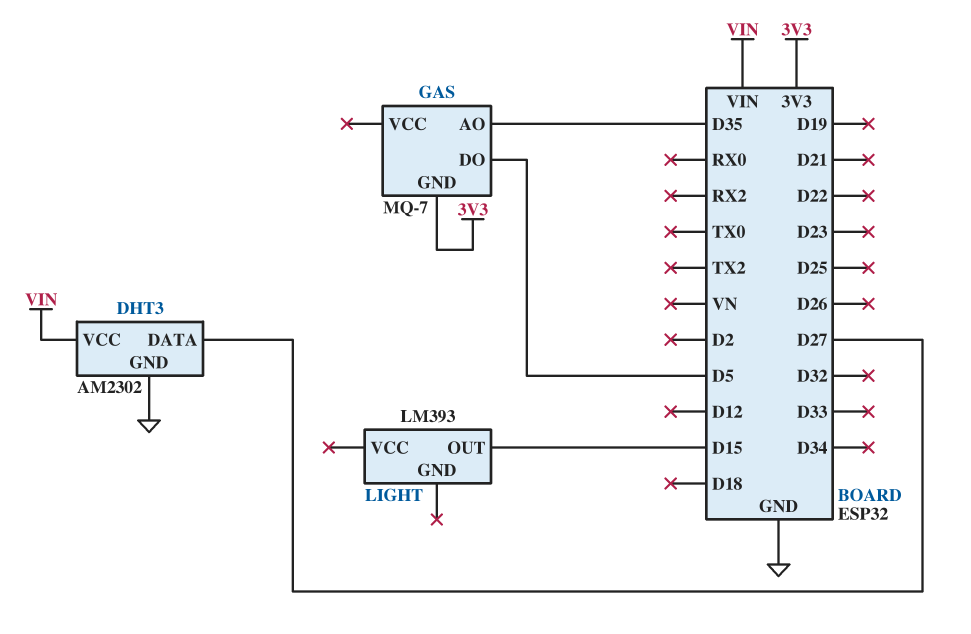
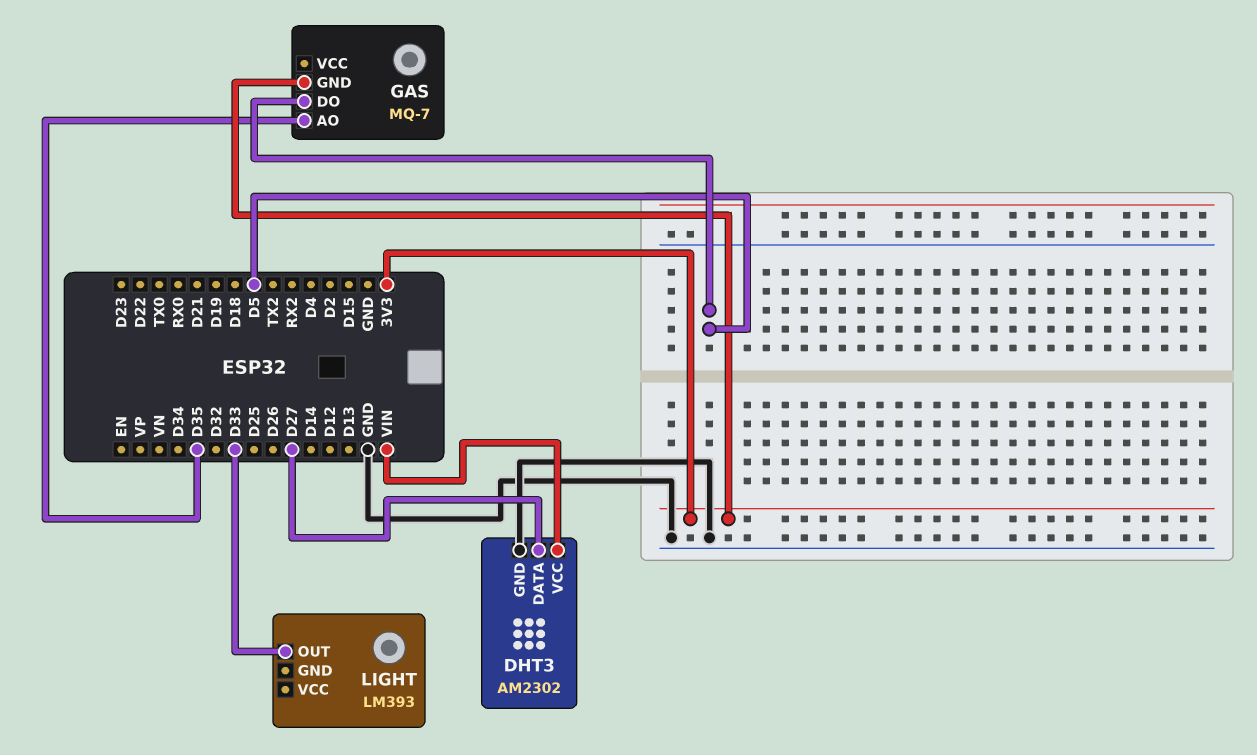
LIGHT pin OUT: D15 -> D33

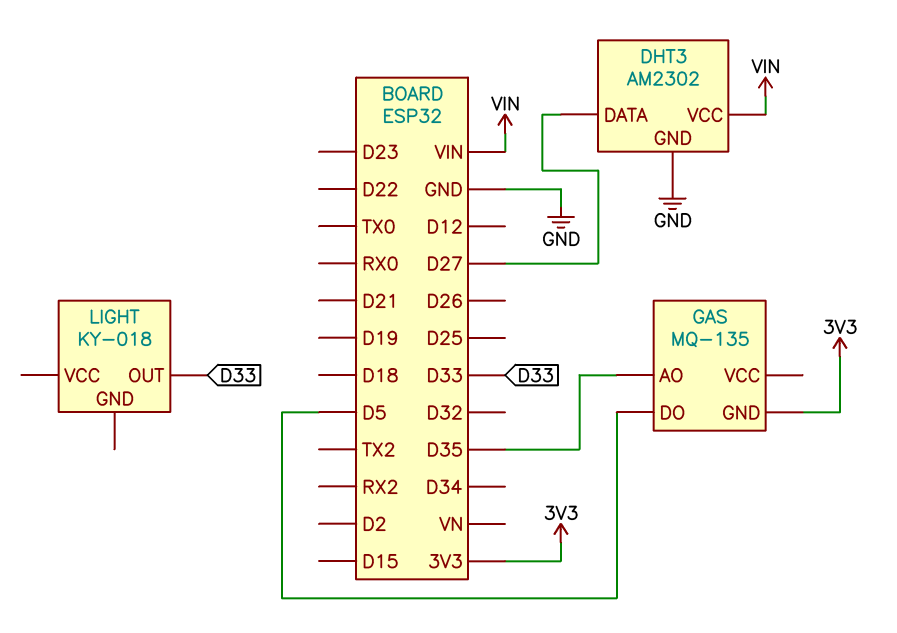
GAS: MQ-7 -> MQ-135
LIGHT: LM393 -> KY-018

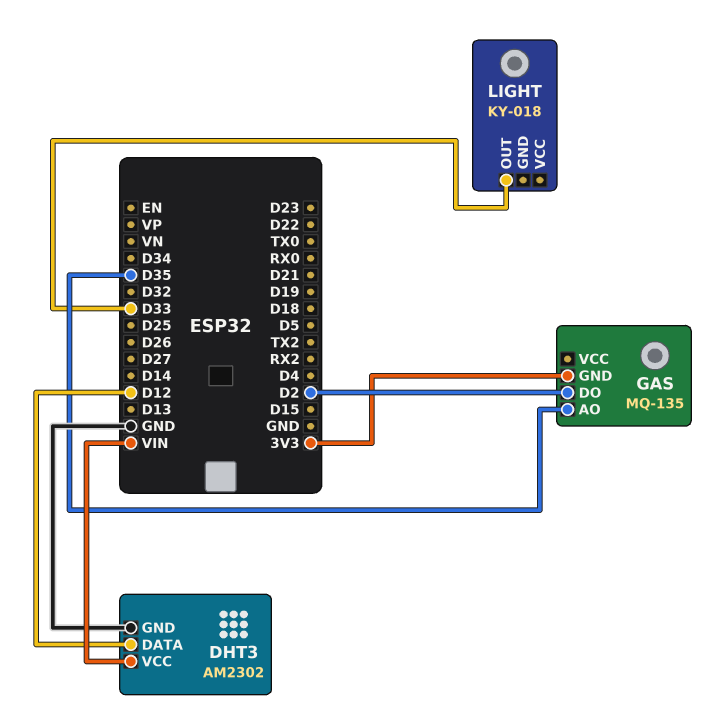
DHT3 pin DATA: D27 -> D12
GAS pin DO: D5 -> D2

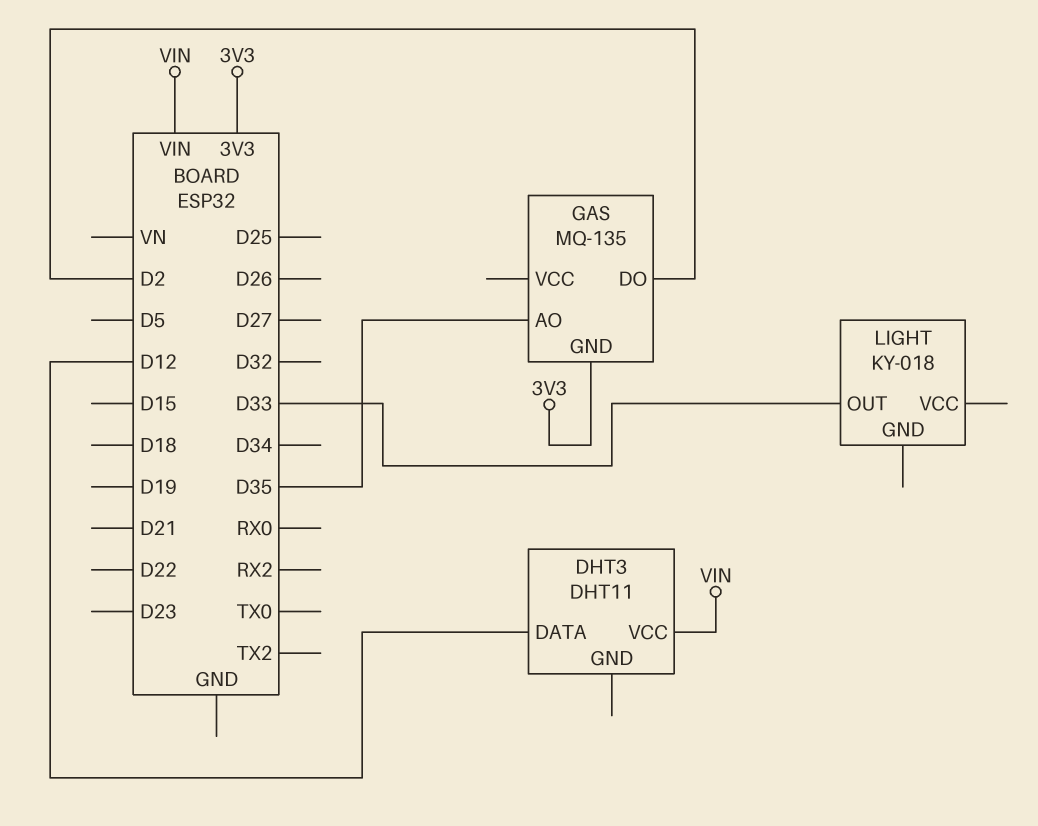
DHT3: AM2302 -> DHT11
DHT3 pin GND: GND -> none

